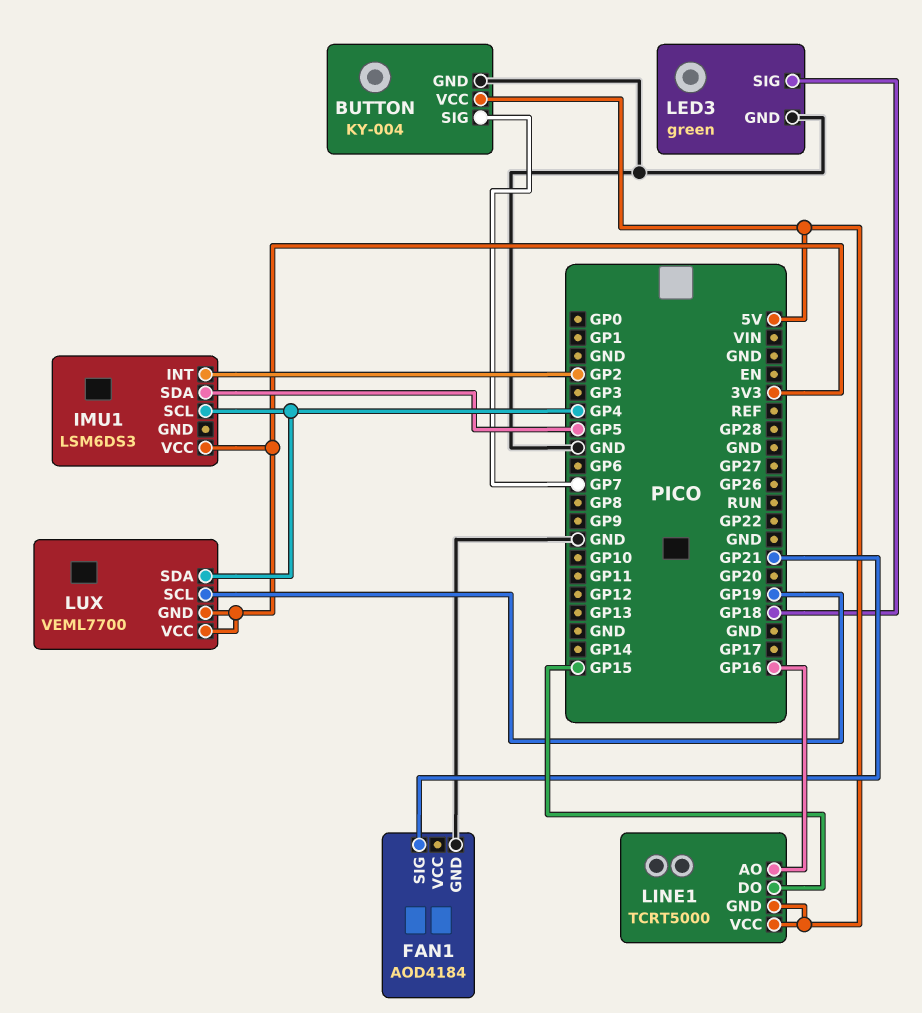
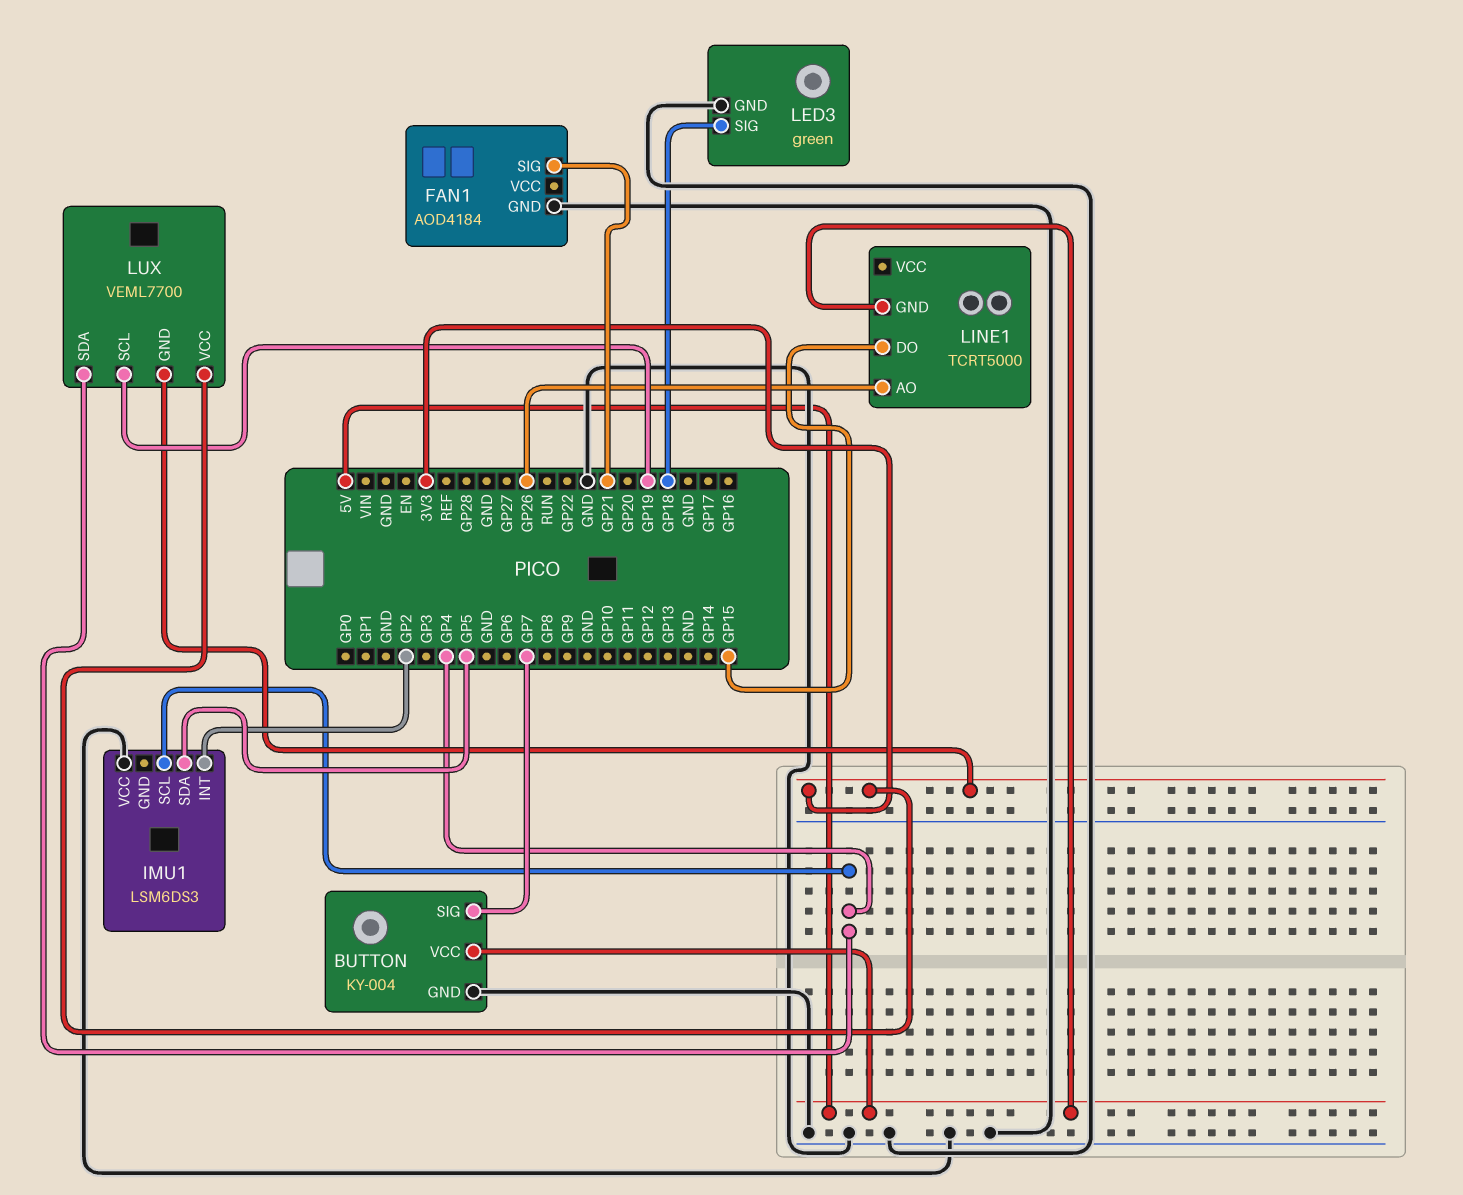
IMU1 pin VCC: 3V3 -> GND
LINE1 pin AO: GP16 -> GP26
LINE1 pin VCC: 5V -> none

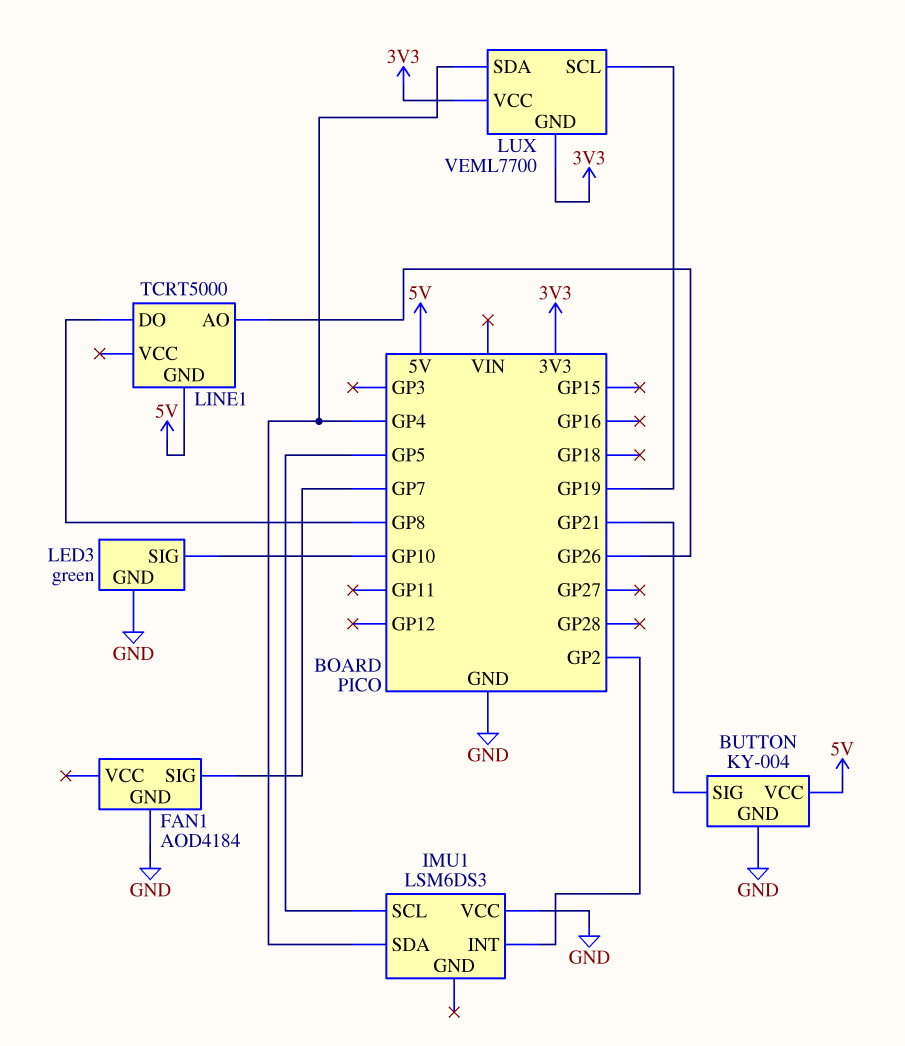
BUTTON pin SIG: GP7 -> GP21
FAN1 pin SIG: GP21 -> GP7
IMU1 pin SCL: GP4 -> GP5
IMU1 pin SDA: GP5 -> GP4
LED3 pin SIG: GP18 -> GP10
LINE1 pin DO: GP15 -> GP8

